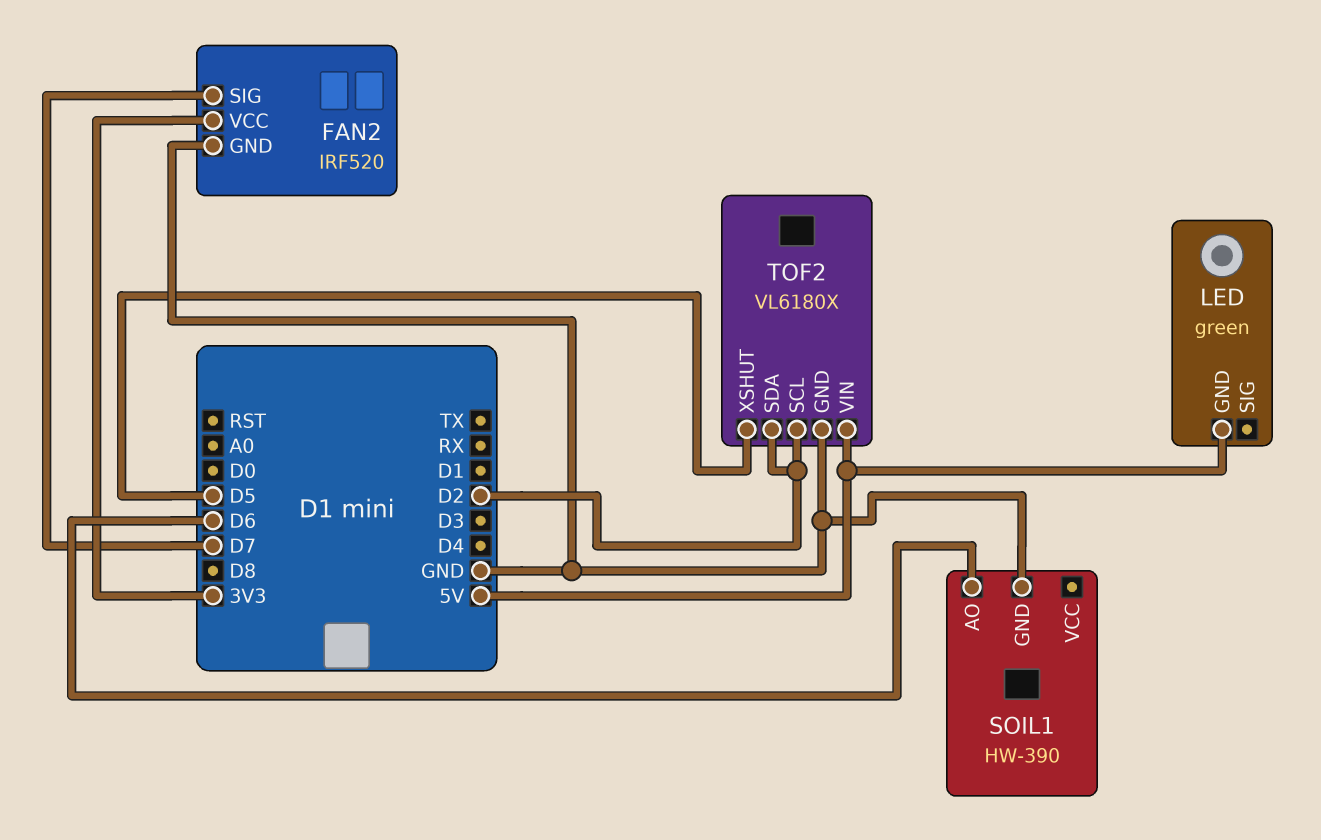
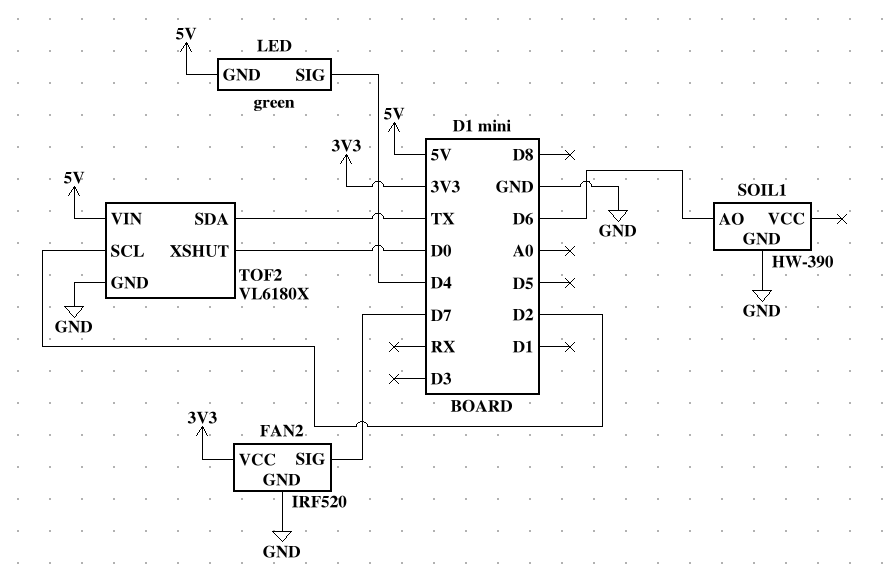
LED pin SIG: none -> D4
TOF2 pin SDA: D2 -> TX
TOF2 pin XSHUT: D5 -> D0

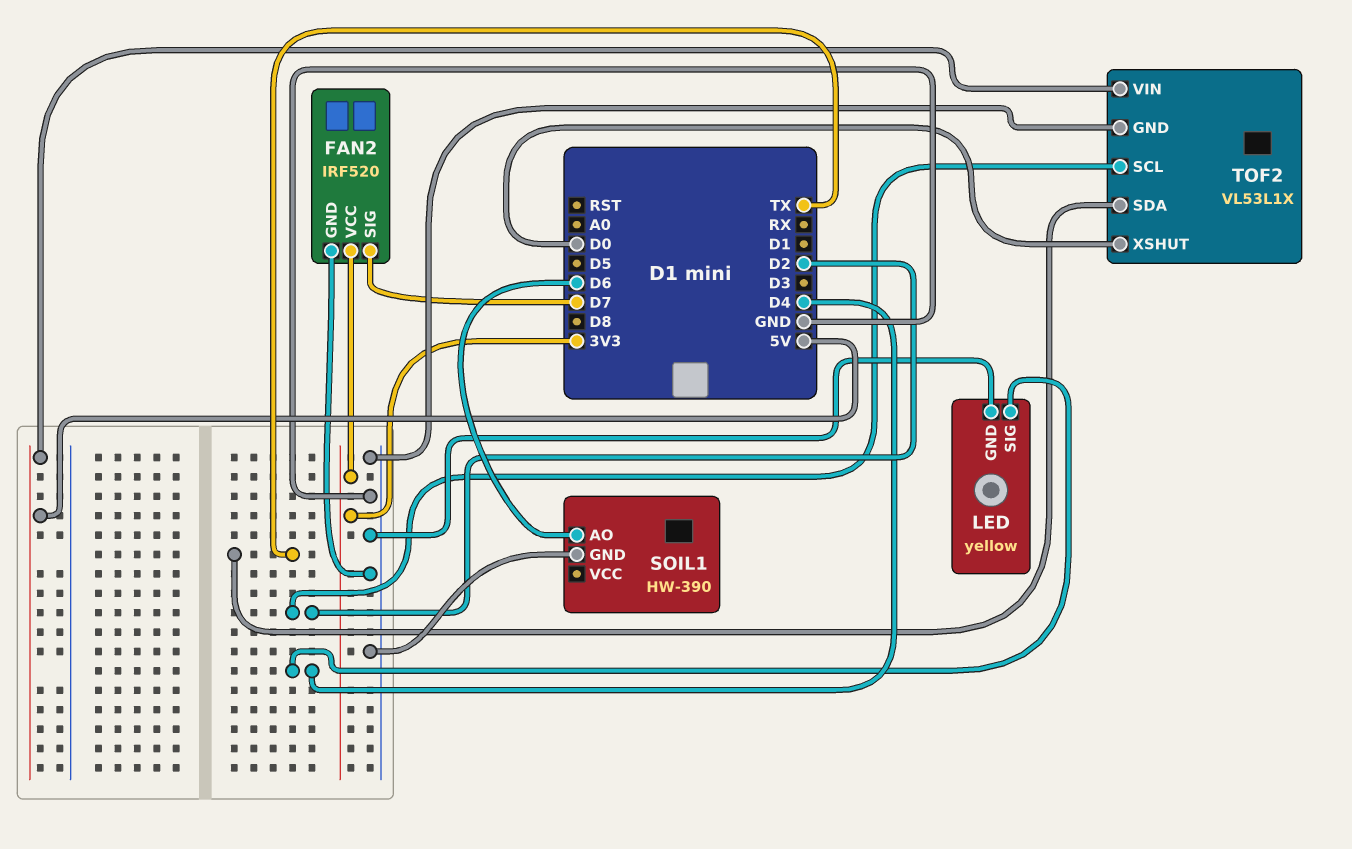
LED: green -> yellow
LED pin GND: 5V -> GND
TOF2: VL6180X -> VL53L1X

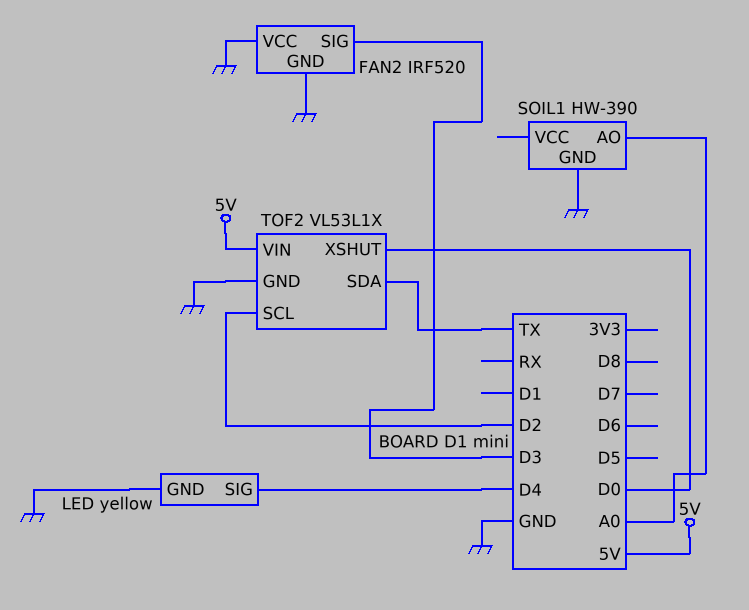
FAN2 pin SIG: D7 -> D3
FAN2 pin VCC: 3V3 -> GND
SOIL1 pin AO: D6 -> A0

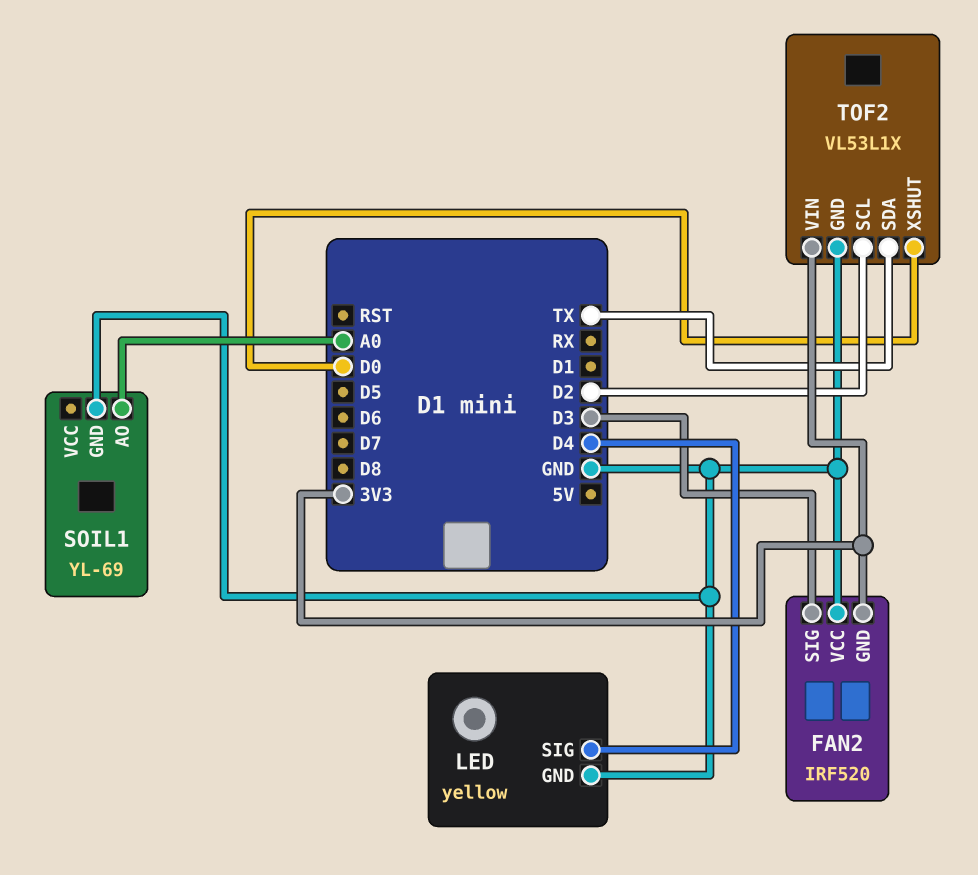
FAN2 pin GND: GND -> 3V3
SOIL1: HW-390 -> YL-69
TOF2 pin VIN: 5V -> 3V3

